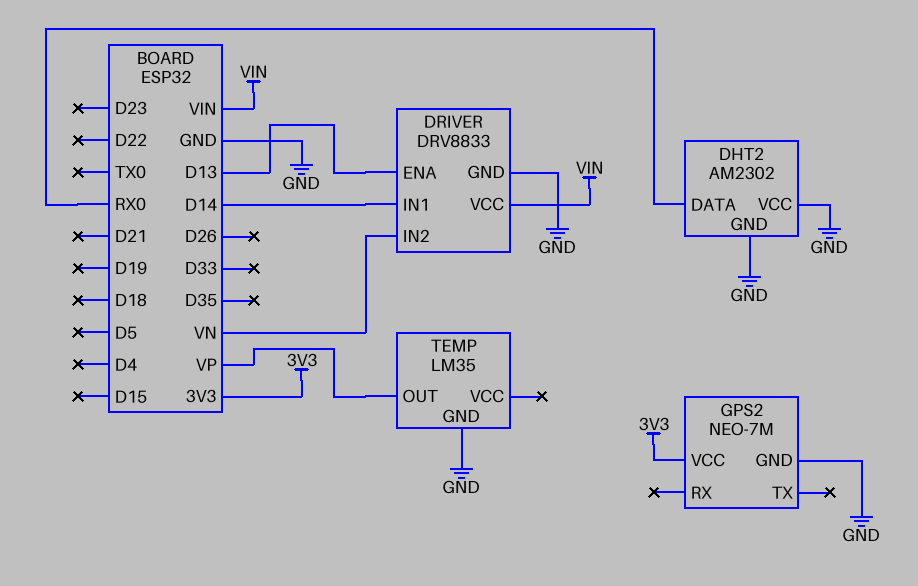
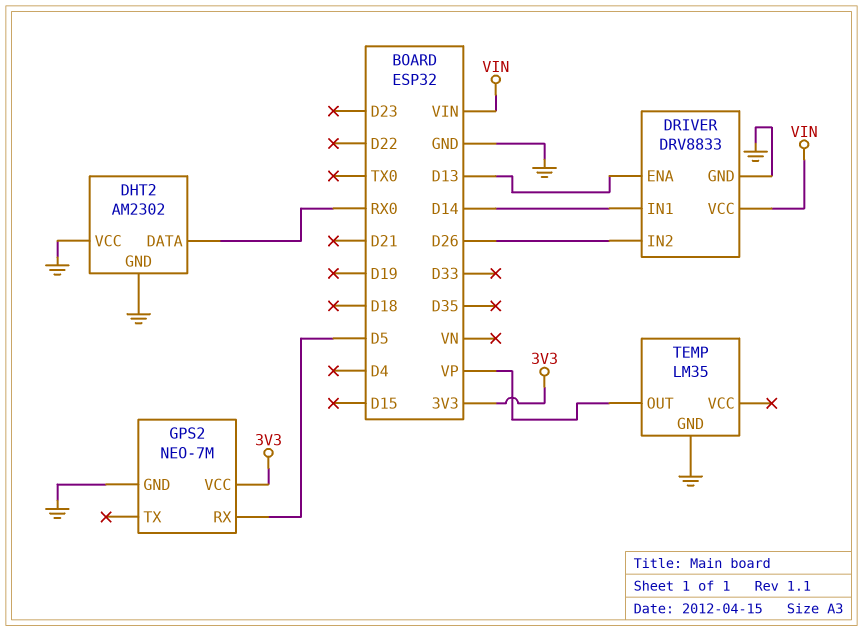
DRIVER pin IN2: VN -> D26
GPS2 pin RX: none -> D5

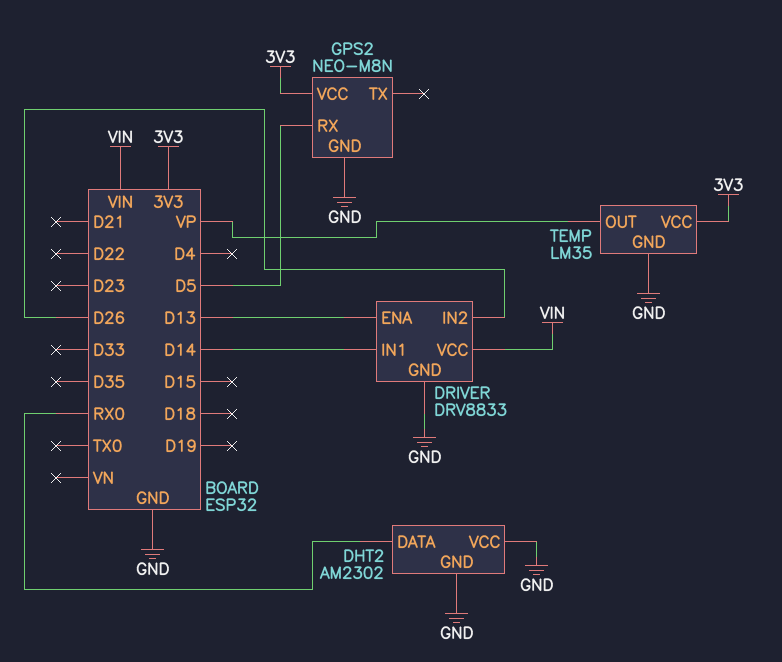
GPS2: NEO-7M -> NEO-M8N
TEMP pin VCC: none -> 3V3

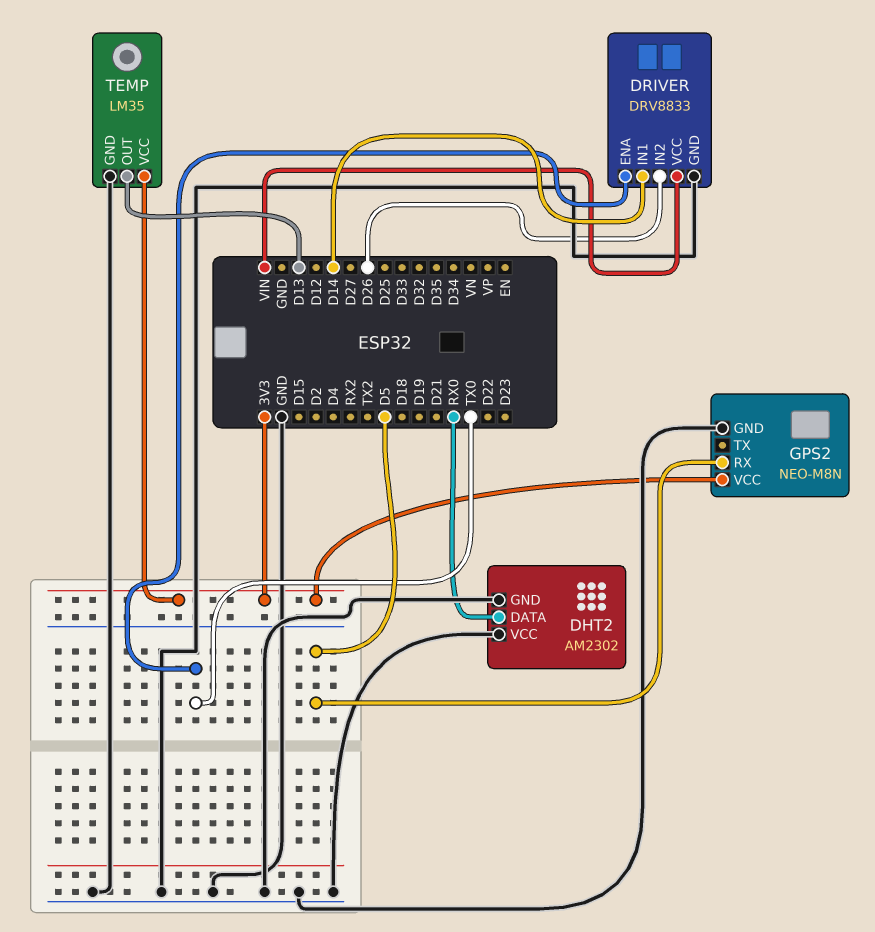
DRIVER pin ENA: D13 -> TX0
TEMP pin OUT: VP -> D13

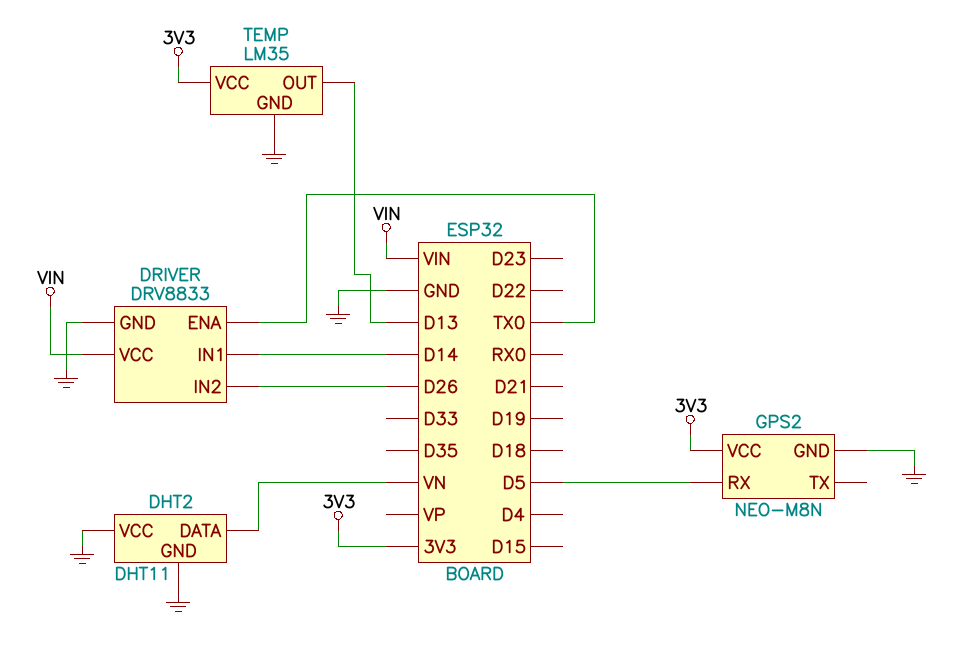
DHT2: AM2302 -> DHT11
DHT2 pin DATA: RX0 -> VN

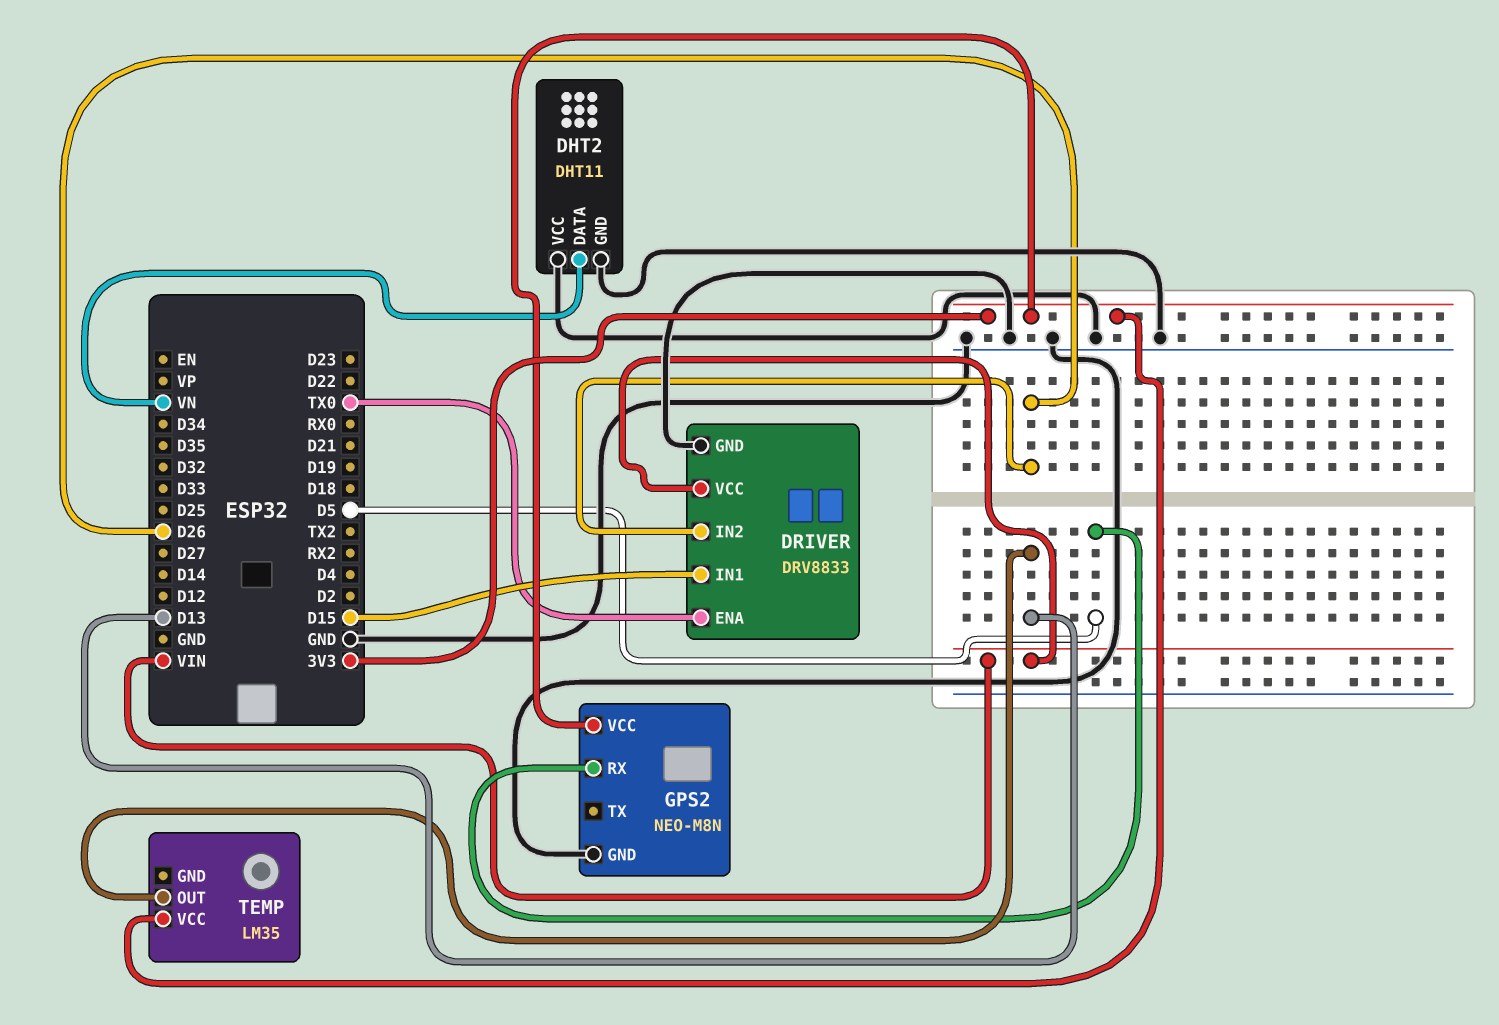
DRIVER pin IN1: D14 -> D15
TEMP pin GND: GND -> none

